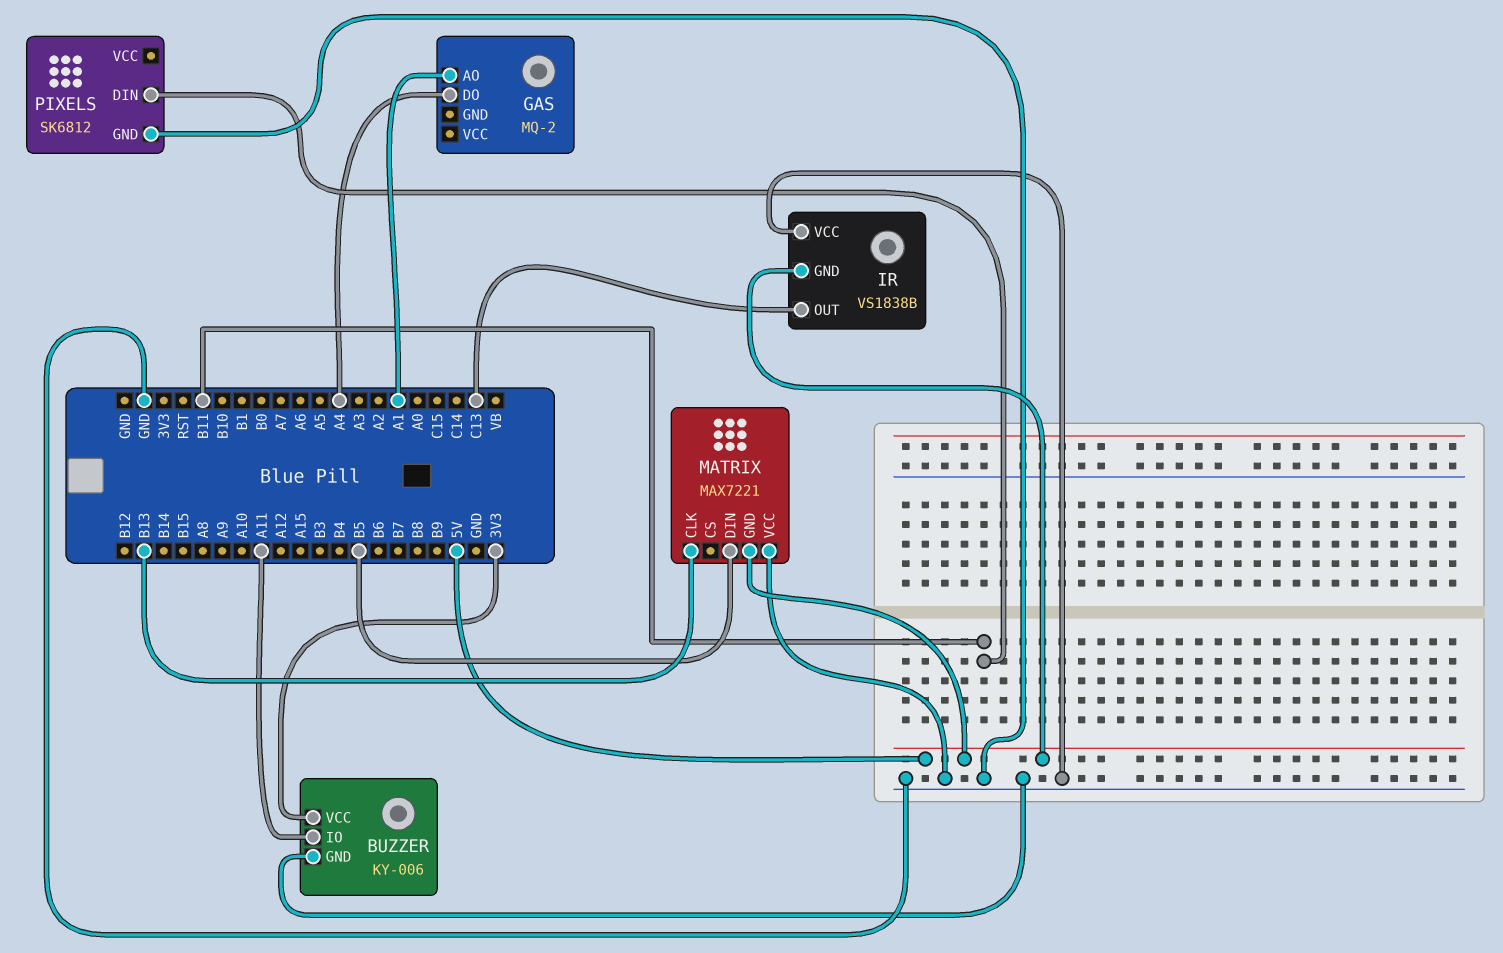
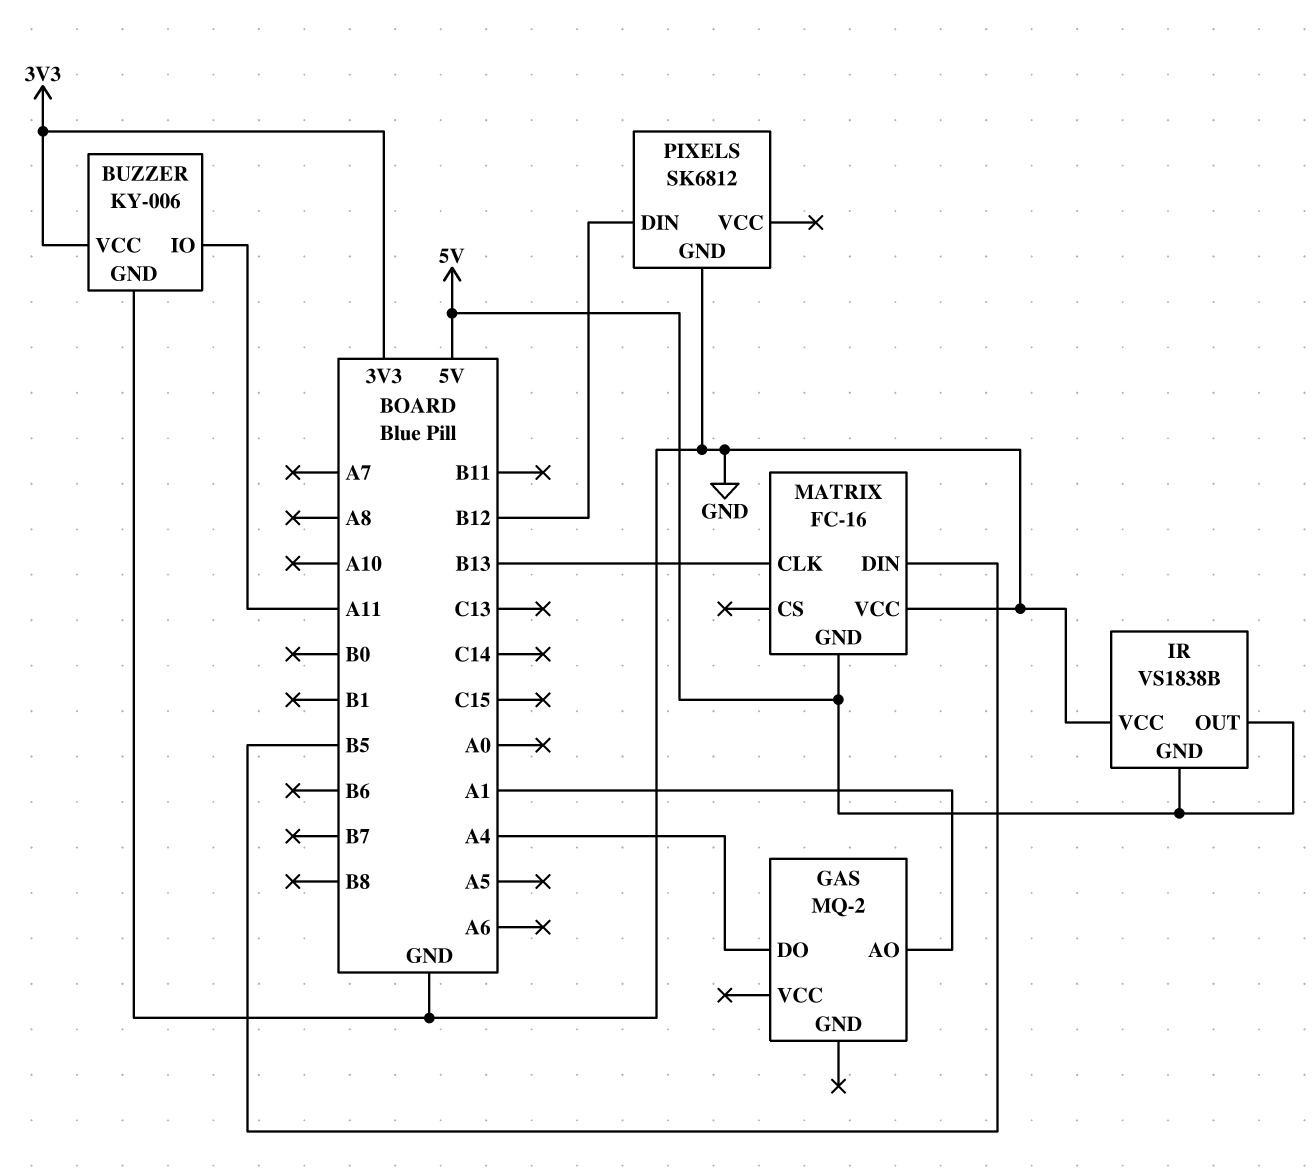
IR pin OUT: C13 -> 5V
MATRIX: MAX7221 -> FC-16
PIXELS pin DIN: B11 -> B12

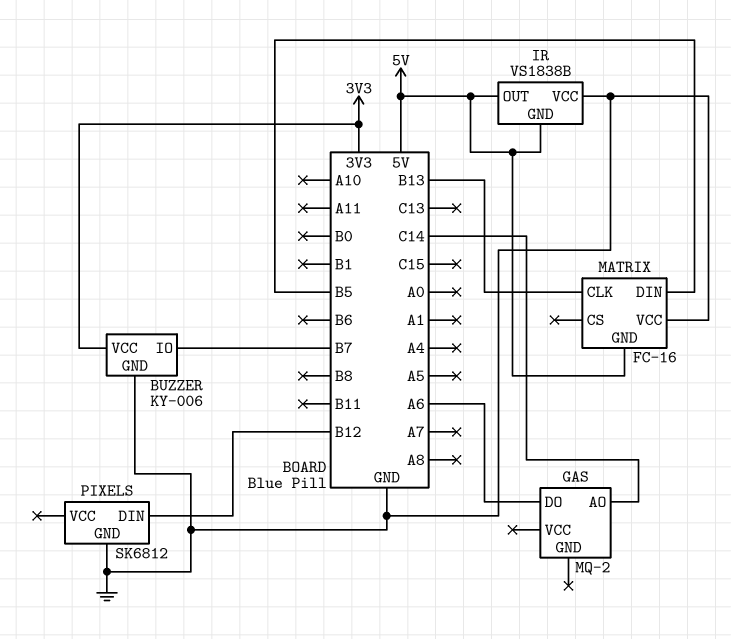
BUZZER pin IO: A11 -> B7
GAS pin AO: A1 -> C14
GAS pin DO: A4 -> A6

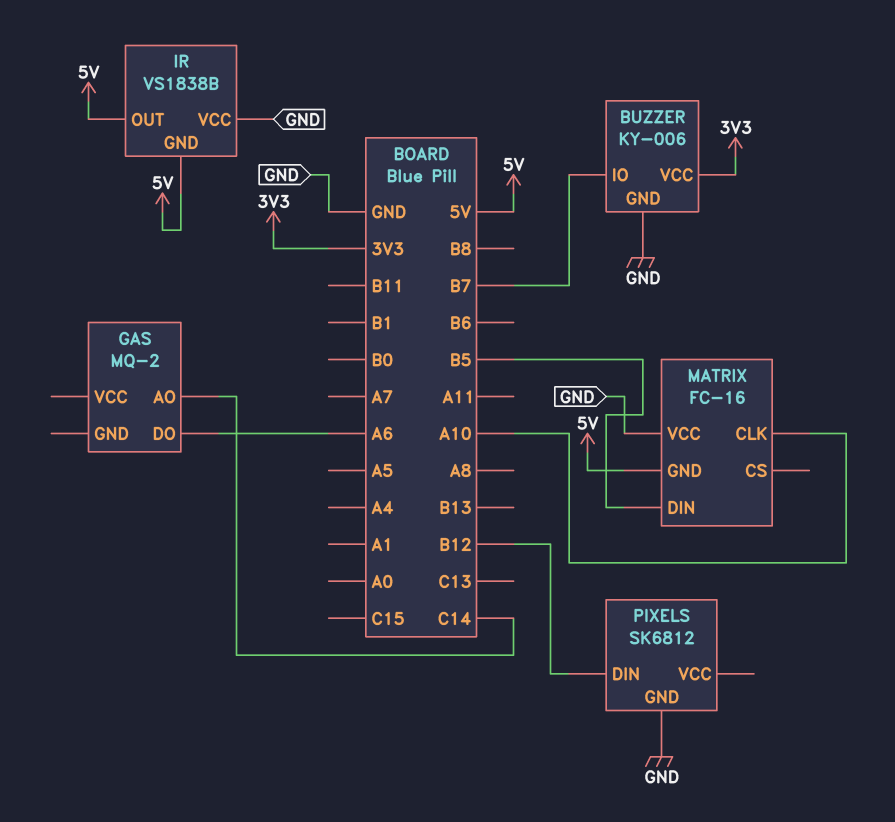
MATRIX pin CLK: B13 -> A10

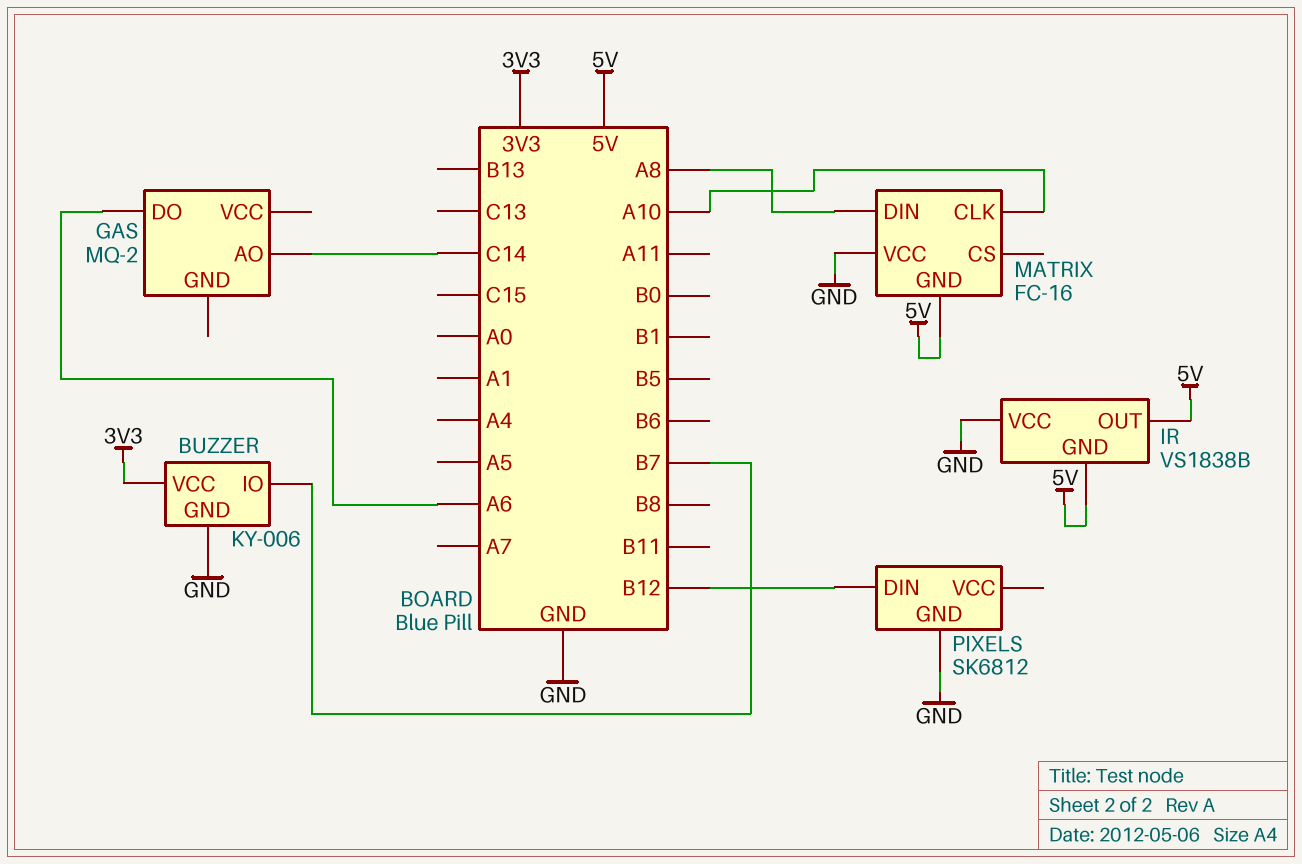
MATRIX pin DIN: B5 -> A8

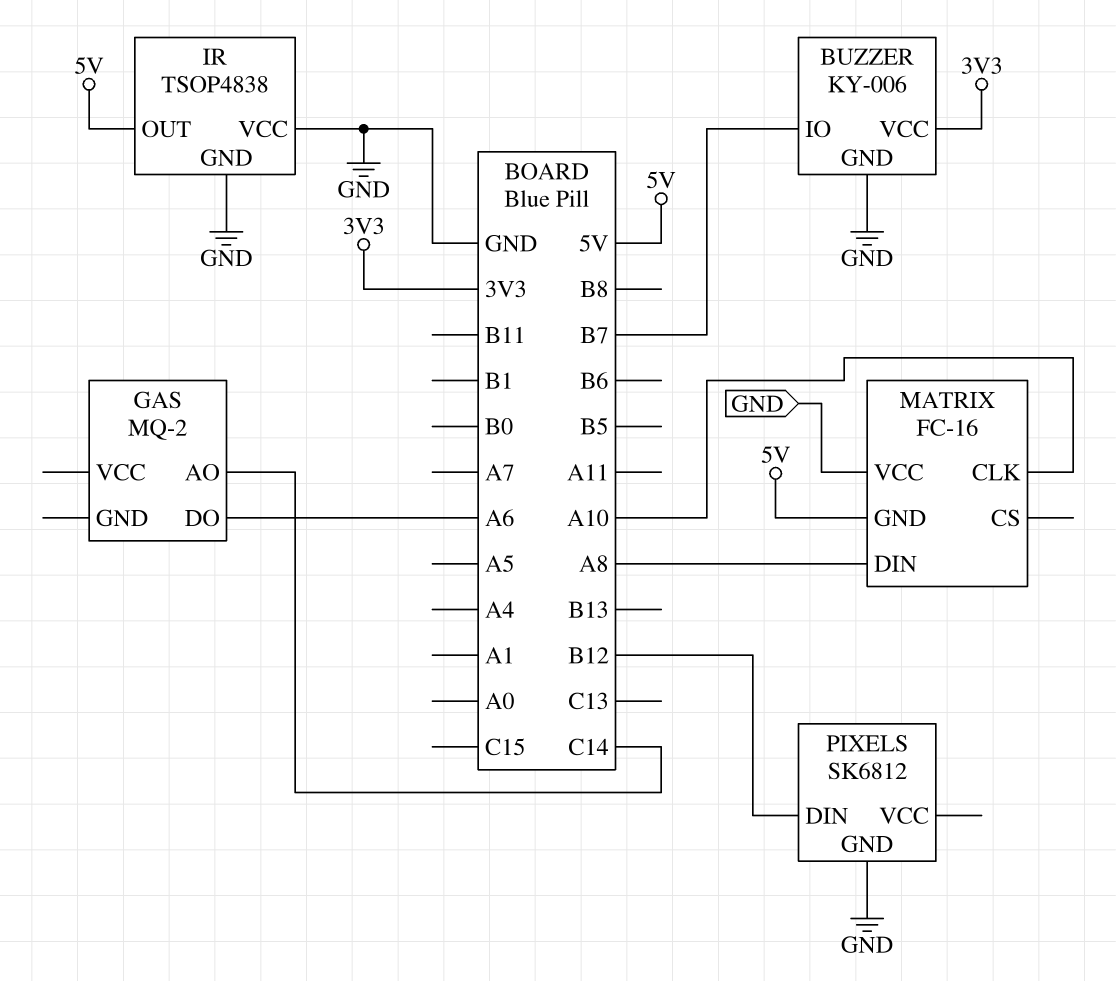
IR: VS1838B -> TSOP4838
IR pin GND: 5V -> GND

